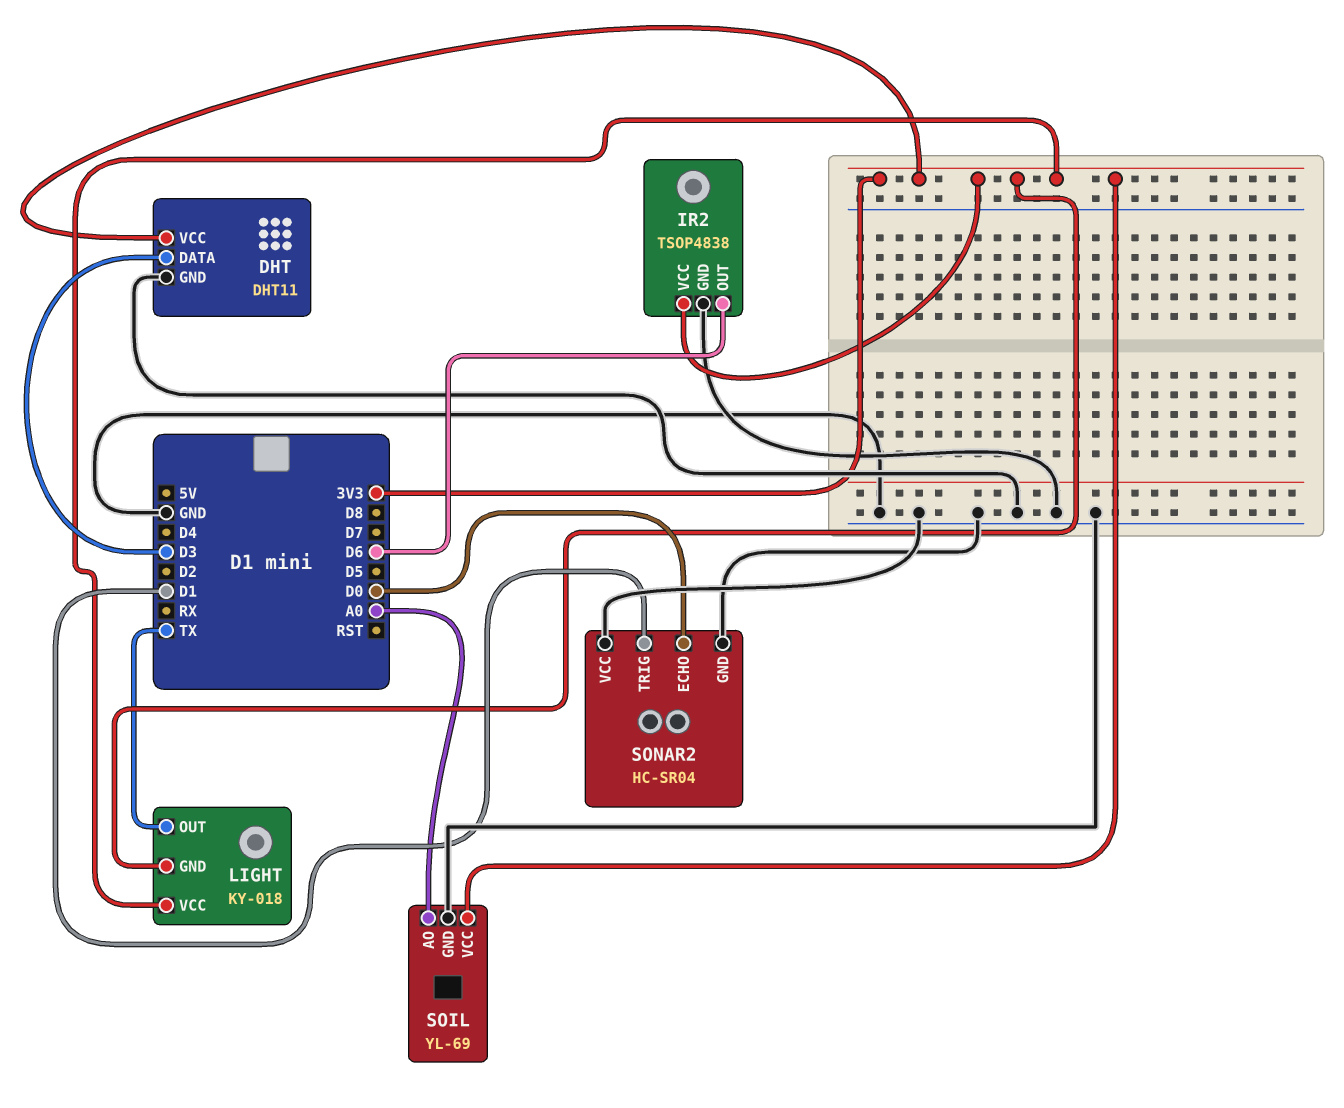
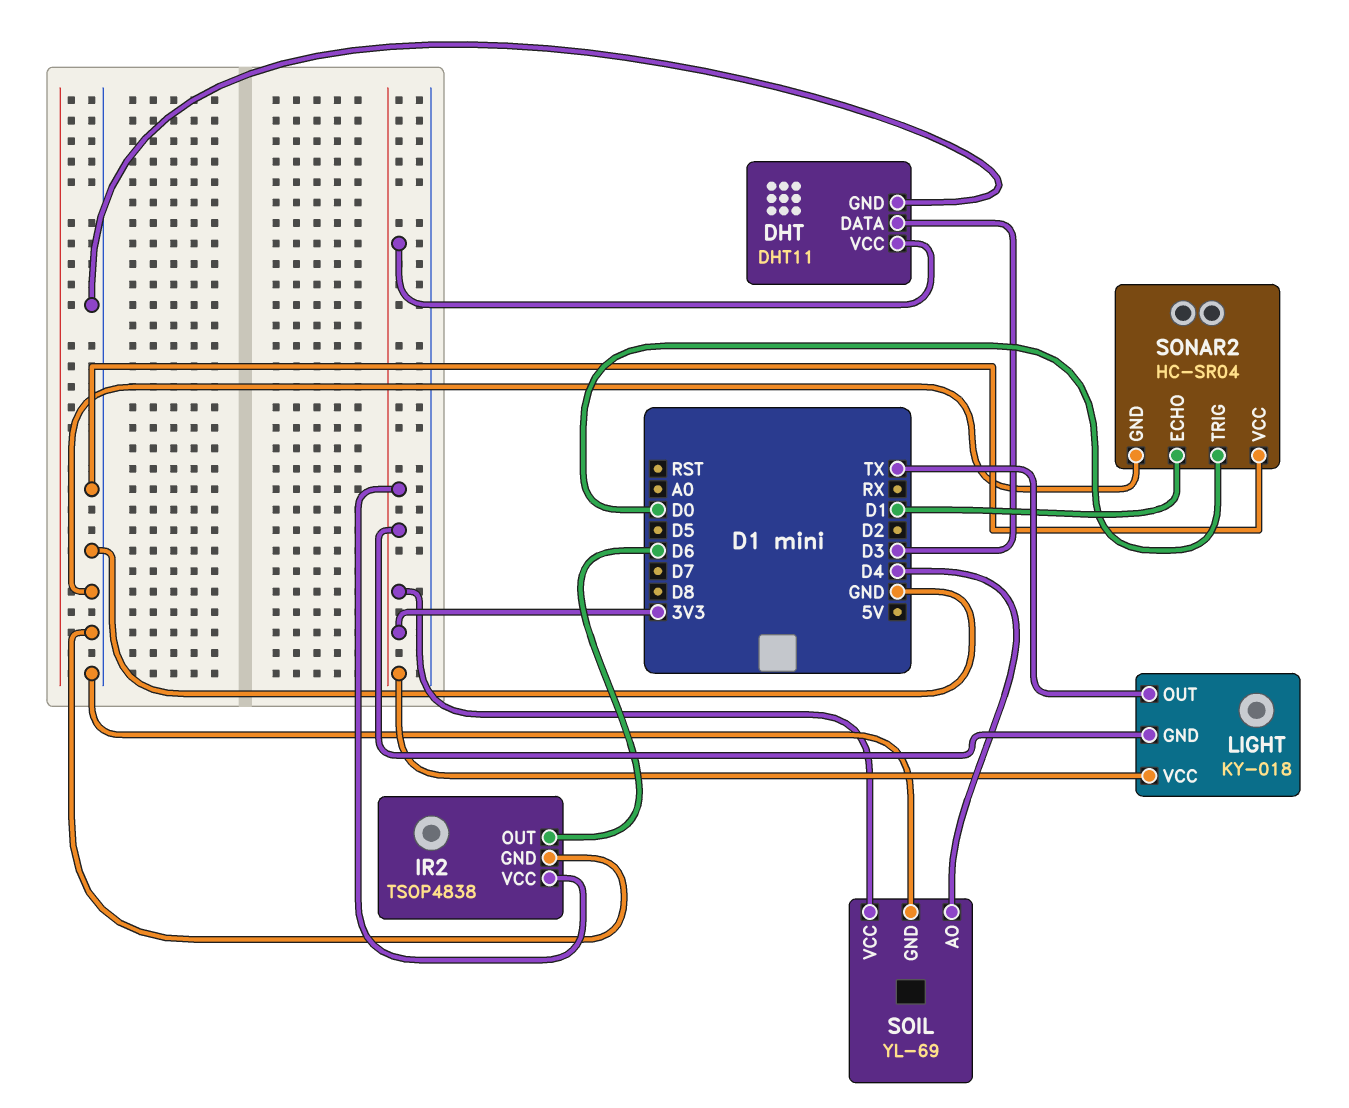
SOIL pin AO: A0 -> D4
SONAR2 pin ECHO: D0 -> D1
SONAR2 pin TRIG: D1 -> D0

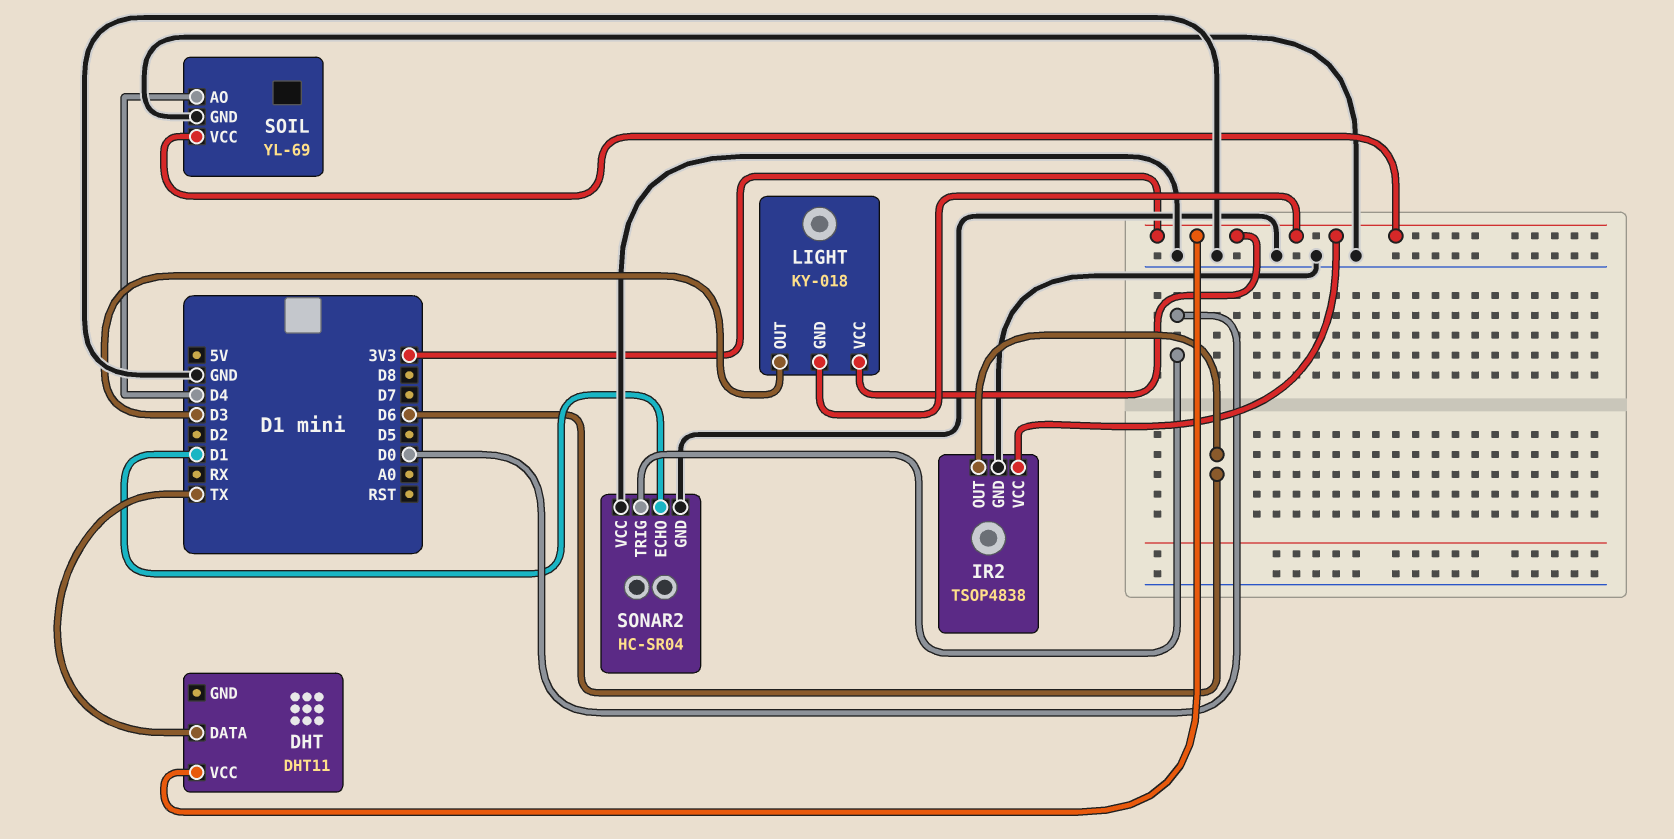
DHT pin DATA: D3 -> TX
DHT pin GND: GND -> none
LIGHT pin OUT: TX -> D3

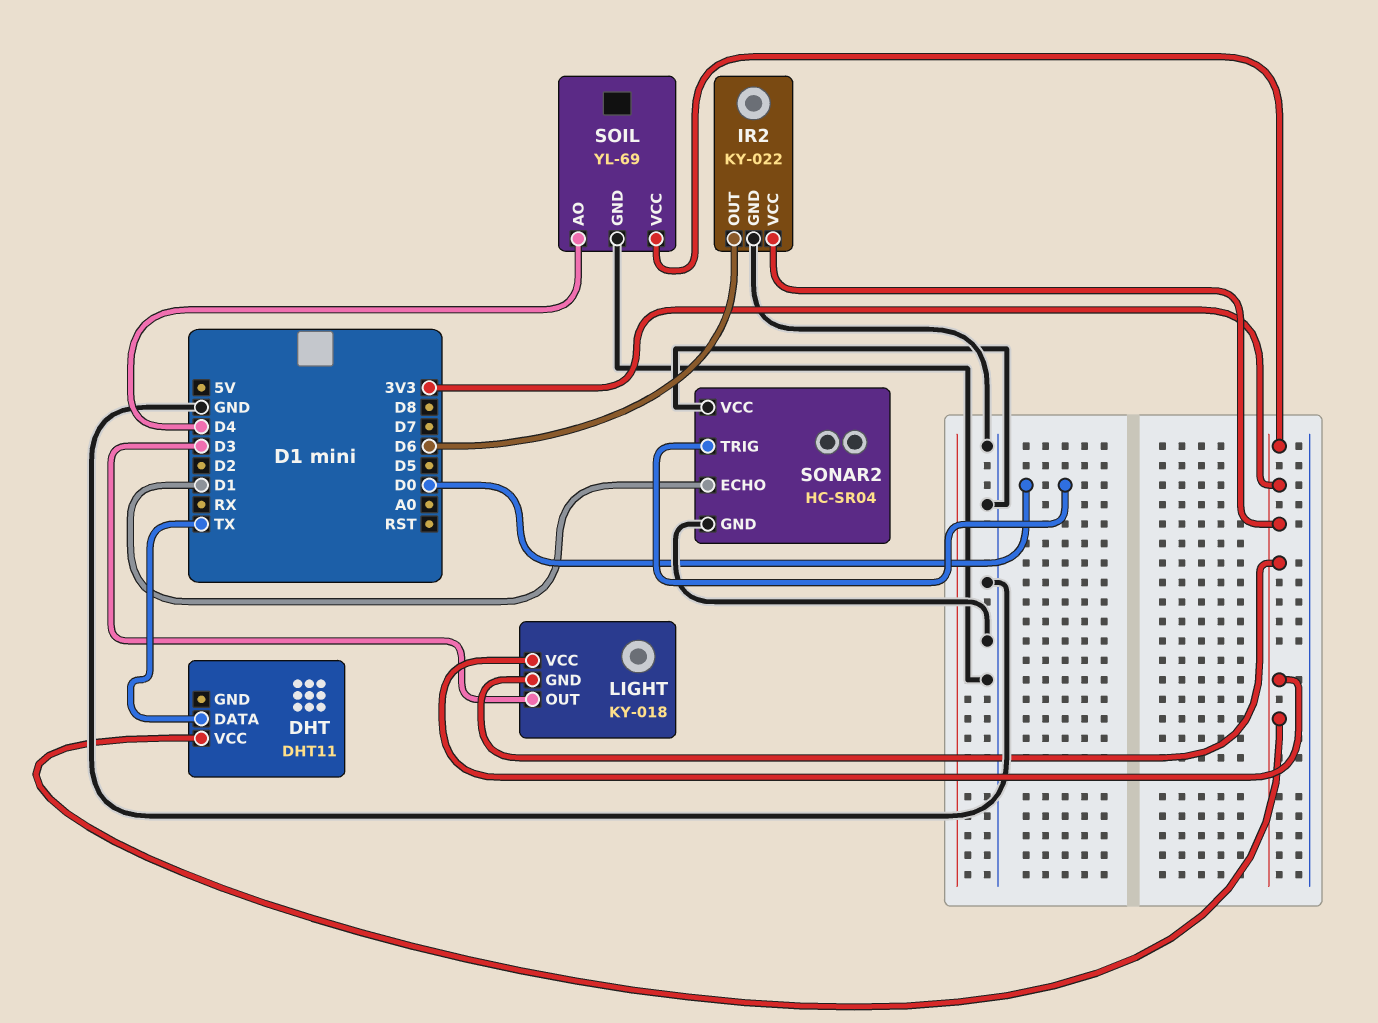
IR2: TSOP4838 -> KY-022

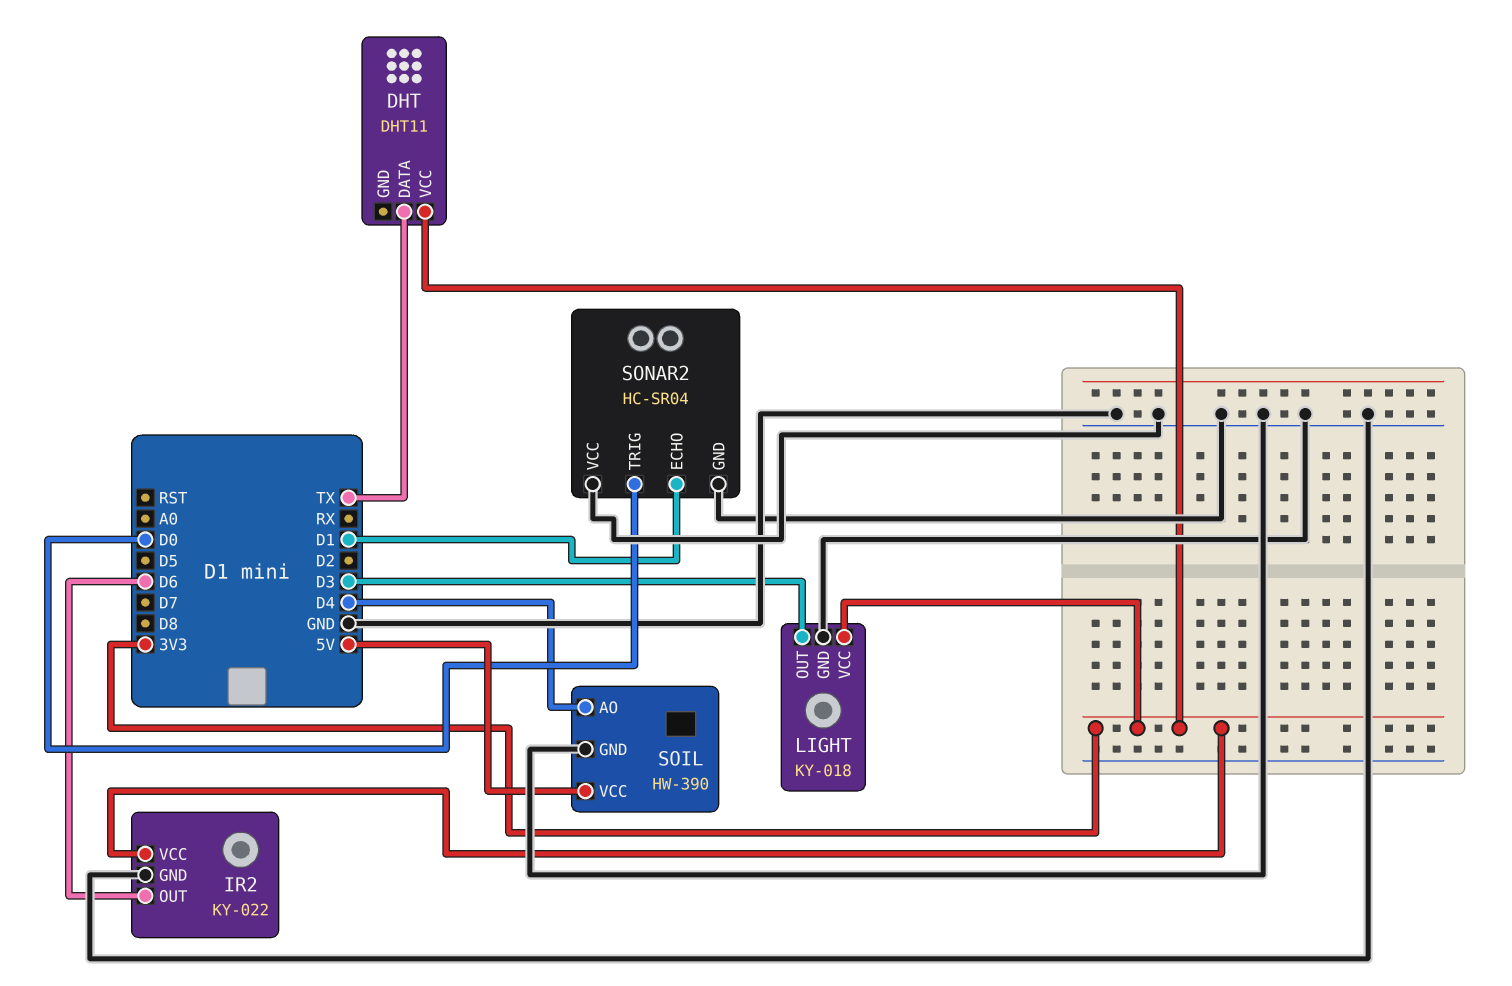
LIGHT pin GND: 3V3 -> GND
SOIL: YL-69 -> HW-390
SOIL pin VCC: 3V3 -> 5V

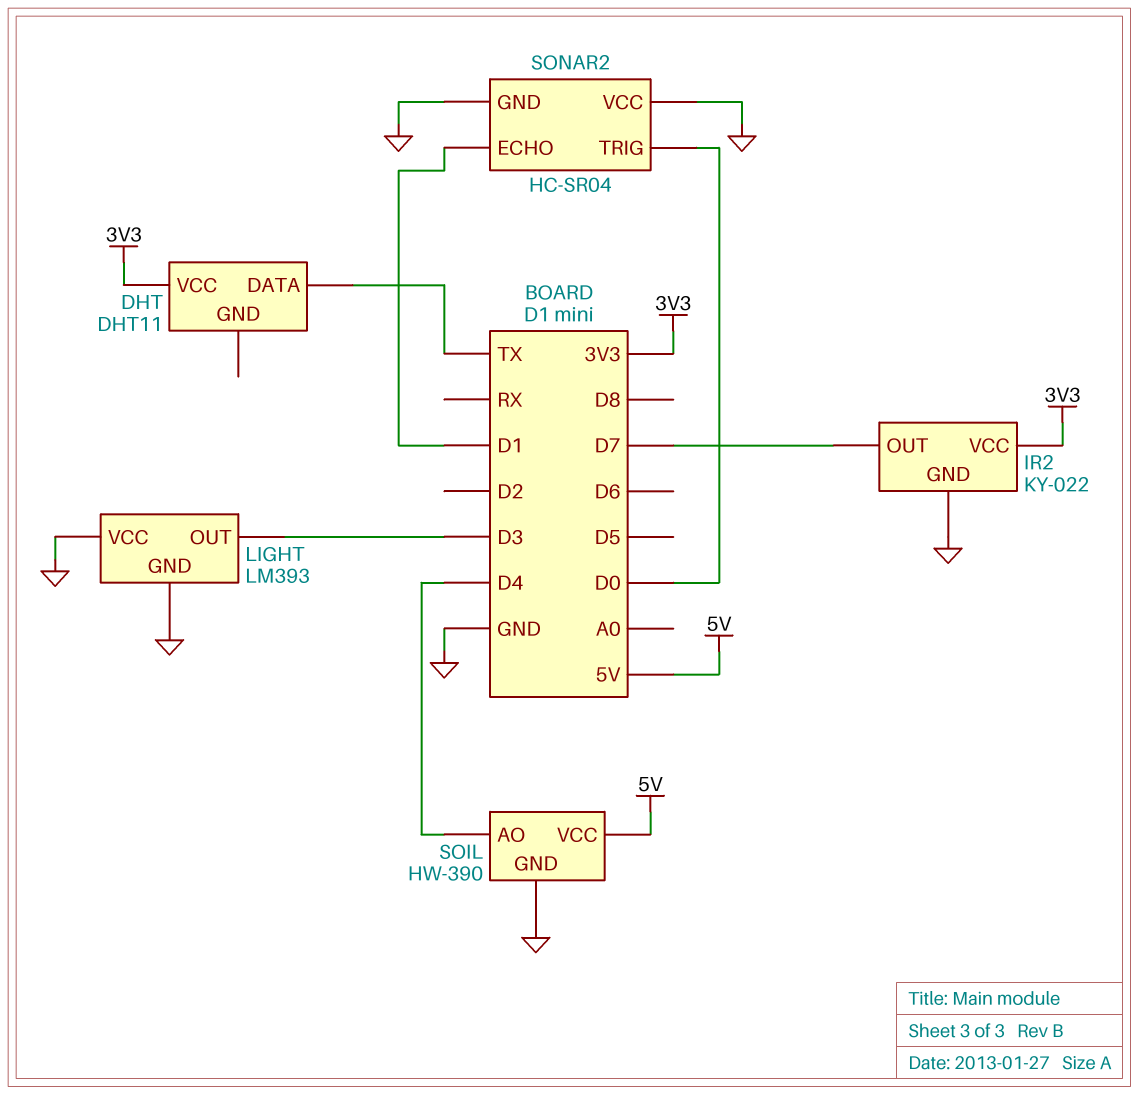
IR2 pin OUT: D6 -> D7
LIGHT: KY-018 -> LM393
LIGHT pin VCC: 3V3 -> GND

